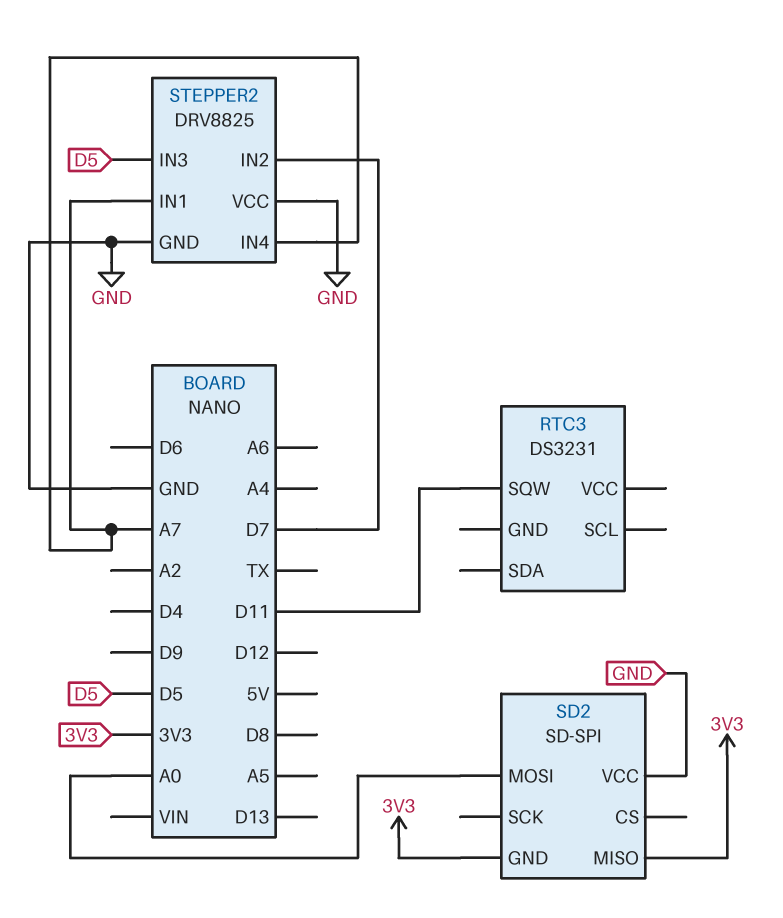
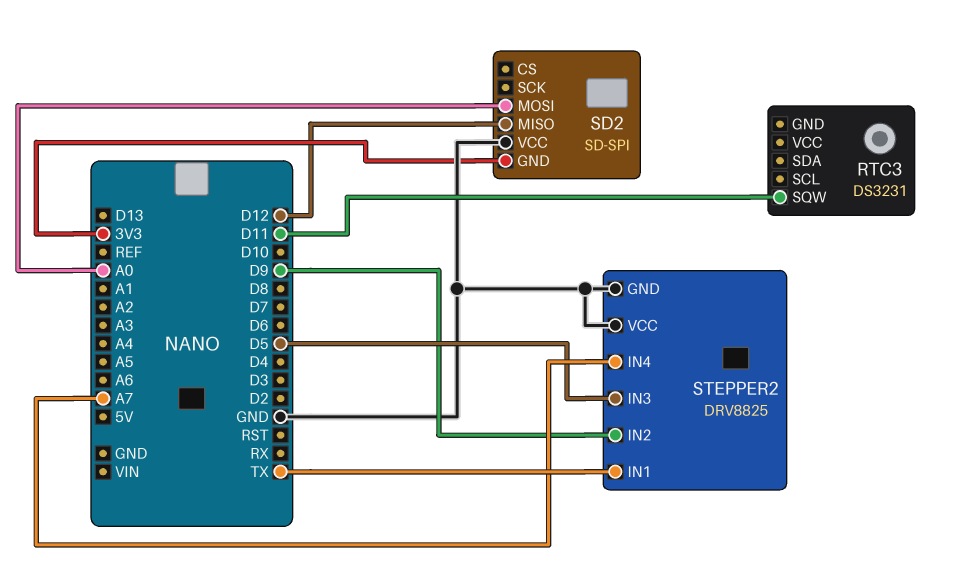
SD2 pin MISO: 3V3 -> D12
STEPPER2 pin IN1: A7 -> TX
STEPPER2 pin IN2: D7 -> D9

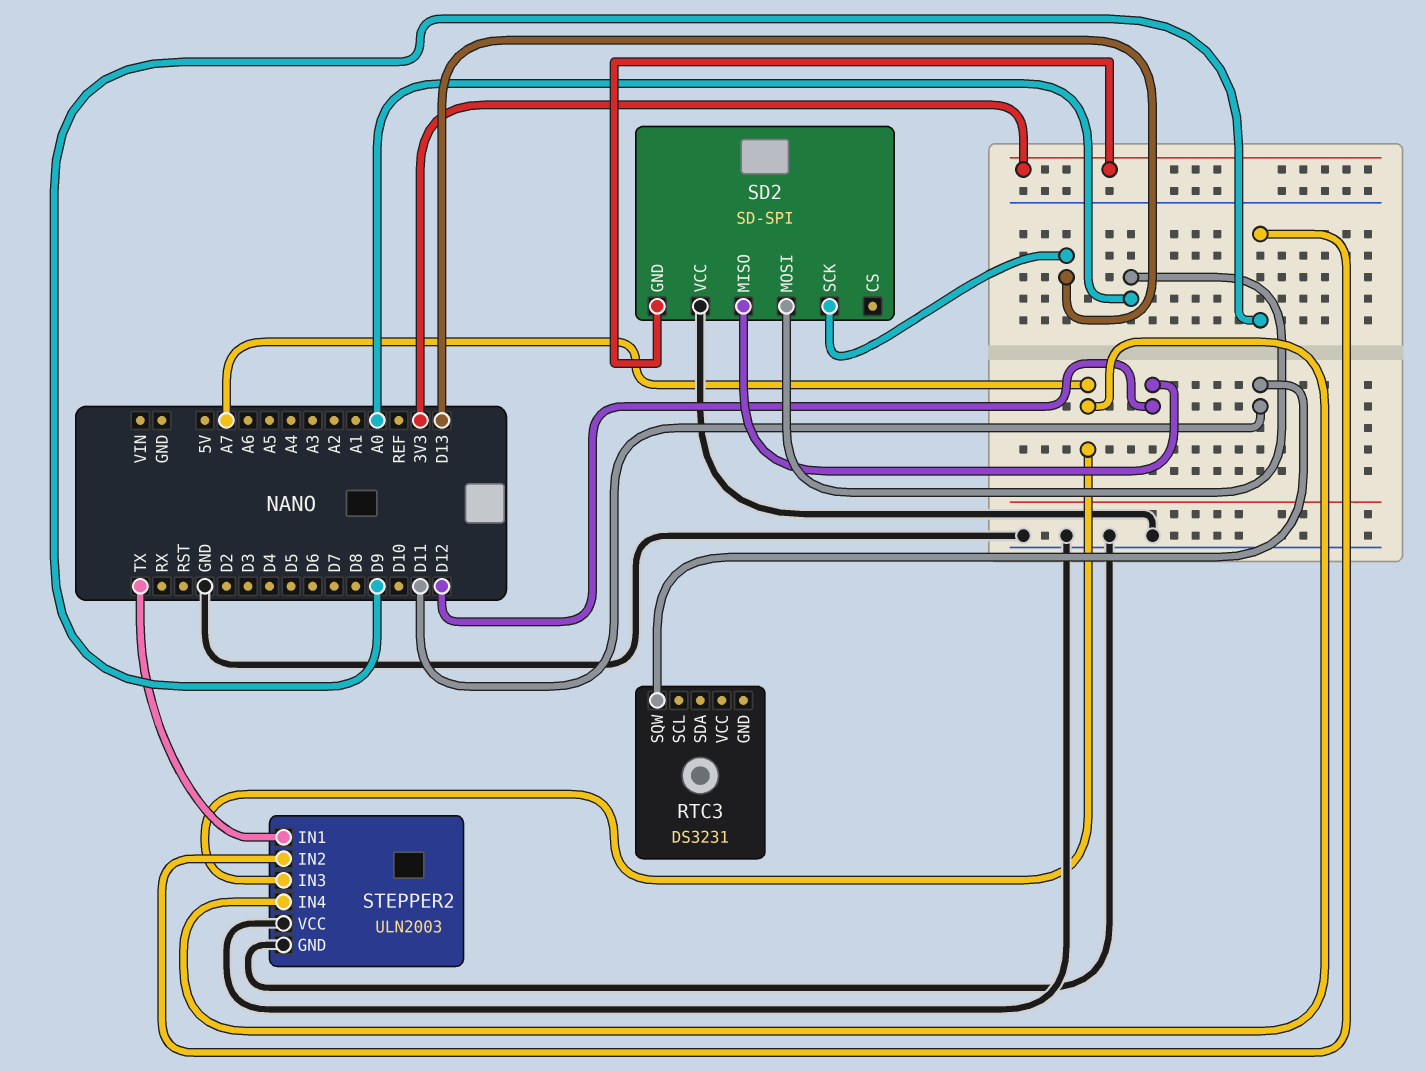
SD2 pin SCK: none -> D13
STEPPER2: DRV8825 -> ULN2003
STEPPER2 pin IN3: D5 -> A7

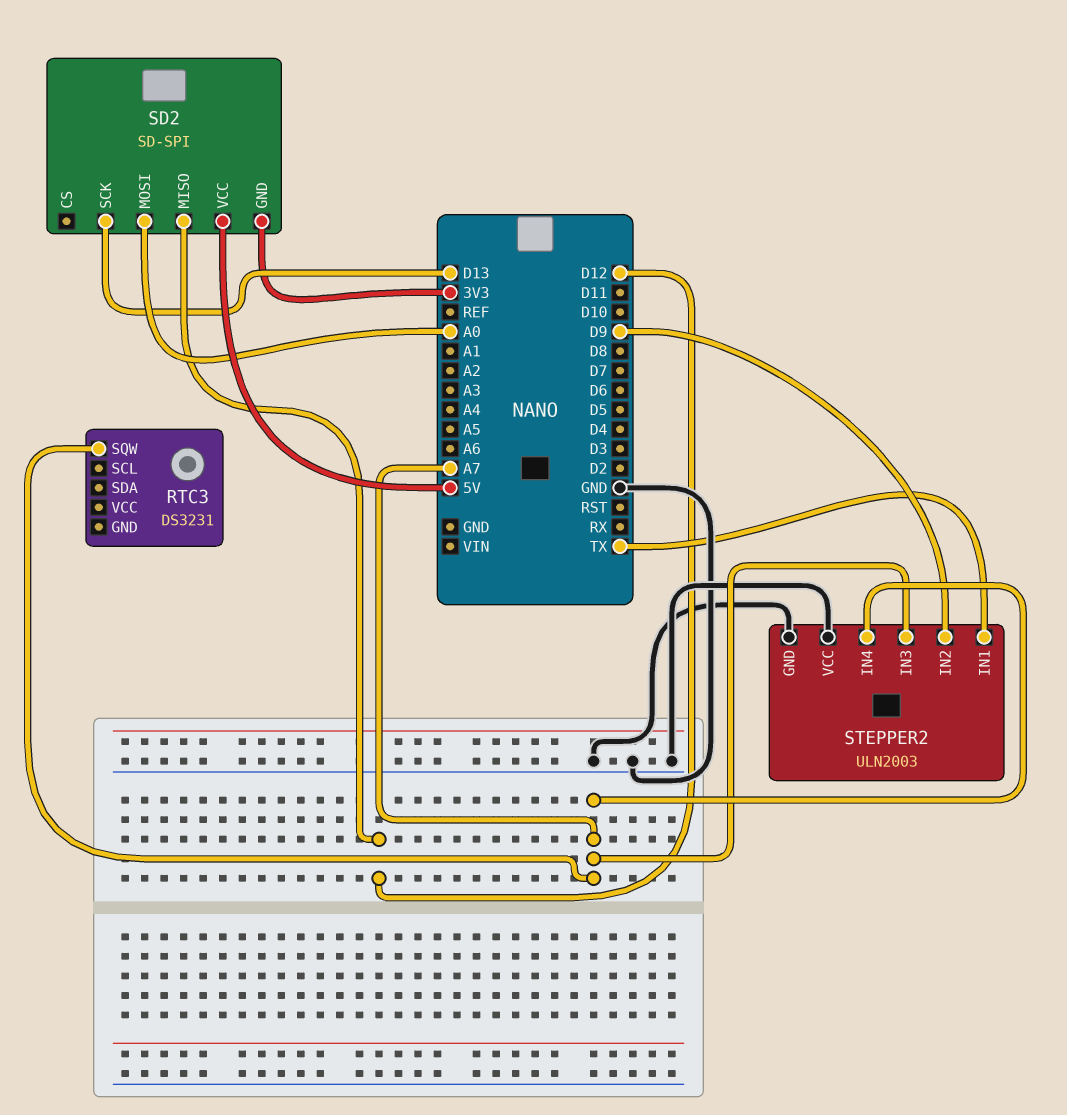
RTC3 pin SQW: D11 -> A7
SD2 pin VCC: GND -> 5V

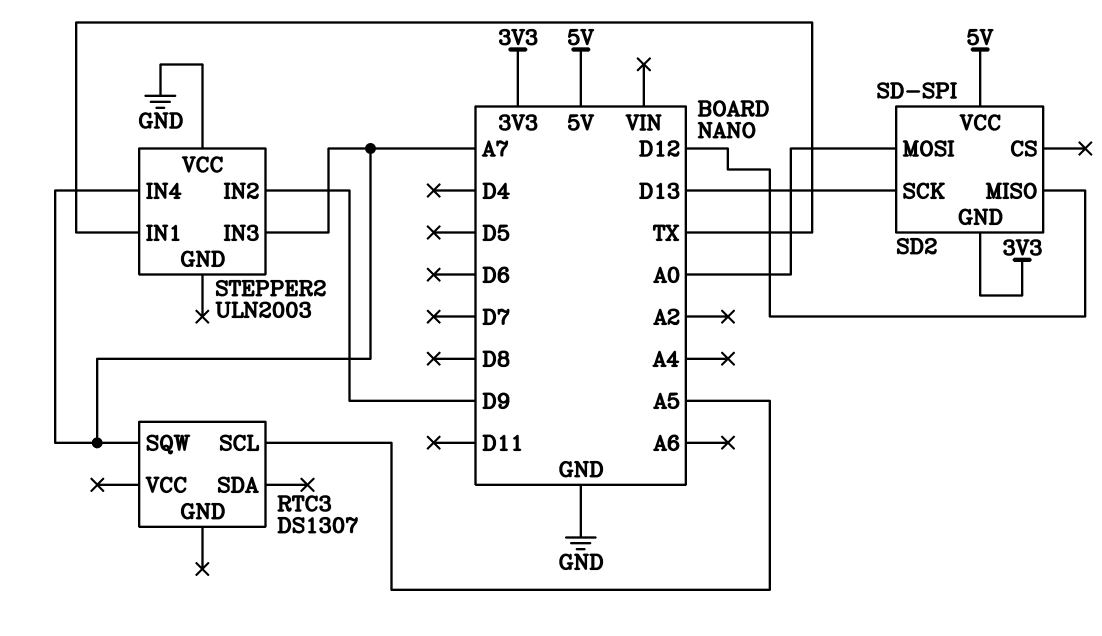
RTC3: DS3231 -> DS1307
RTC3 pin SCL: none -> A5
STEPPER2 pin GND: GND -> none

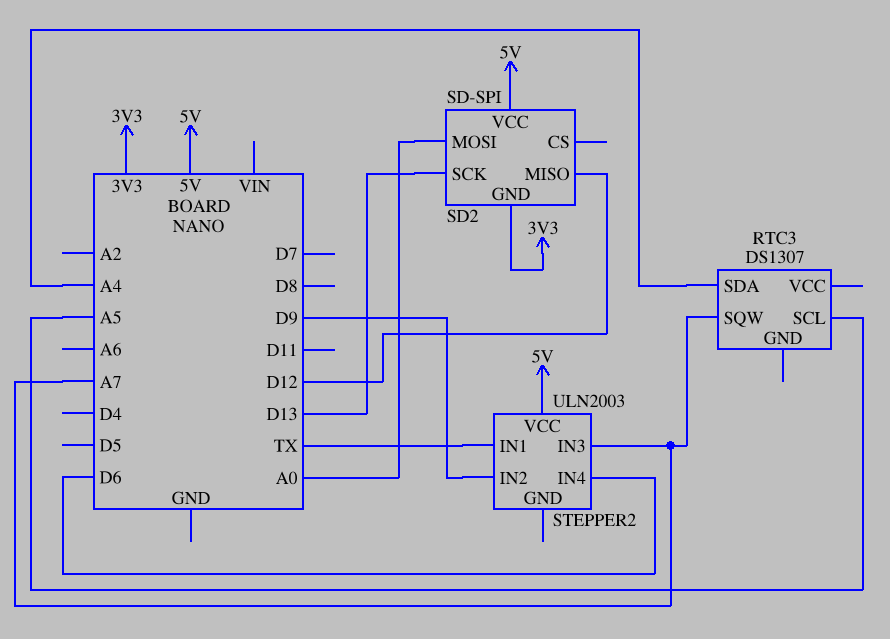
RTC3 pin SDA: none -> A4
STEPPER2 pin IN4: A7 -> D6
STEPPER2 pin VCC: GND -> 5V

